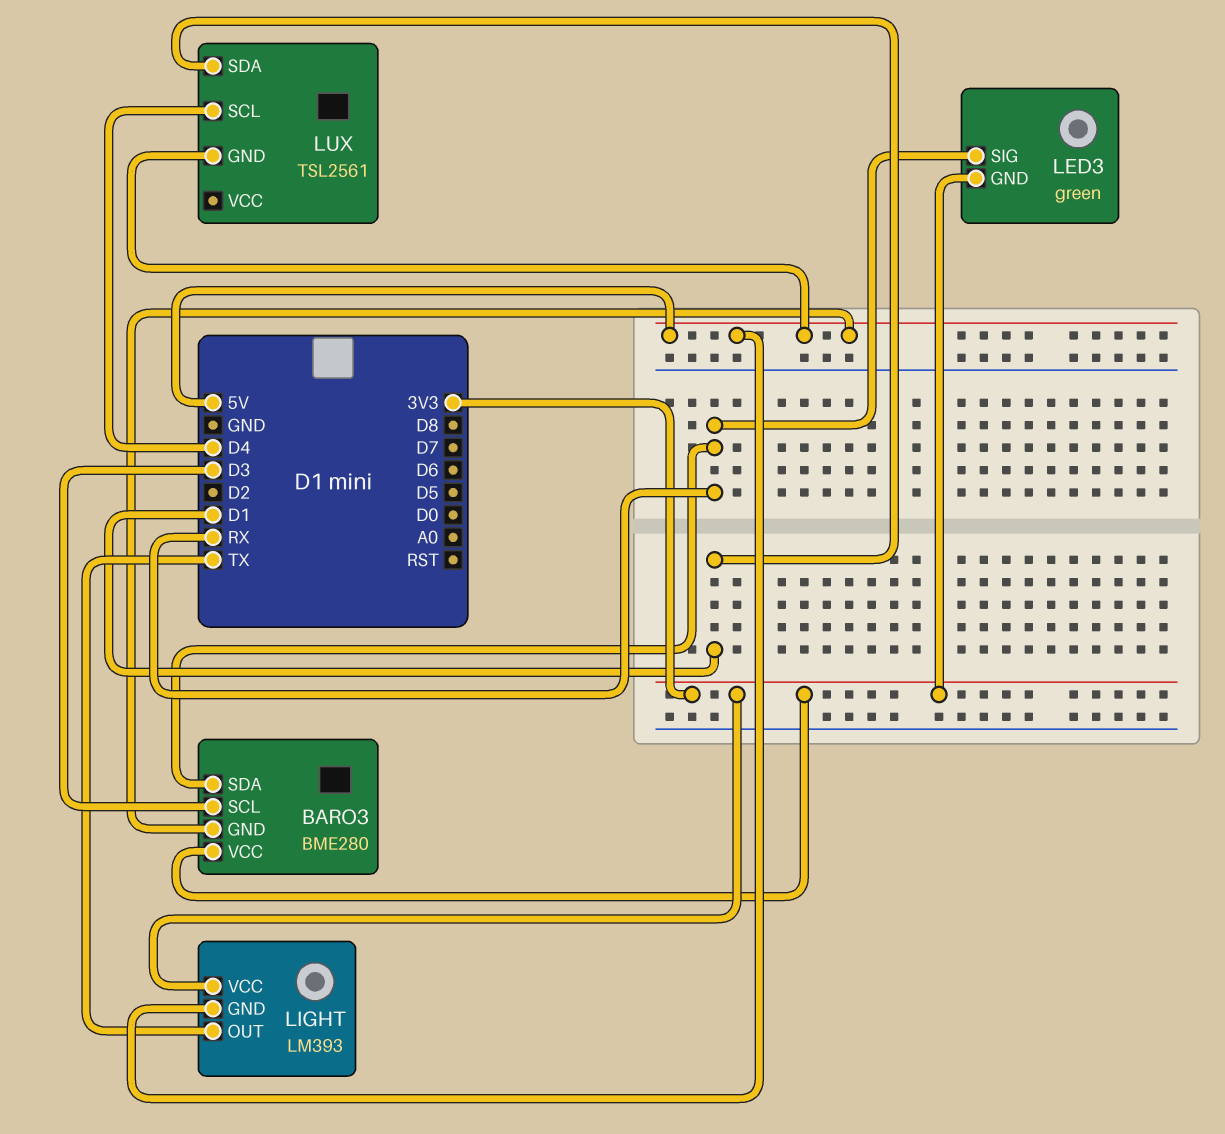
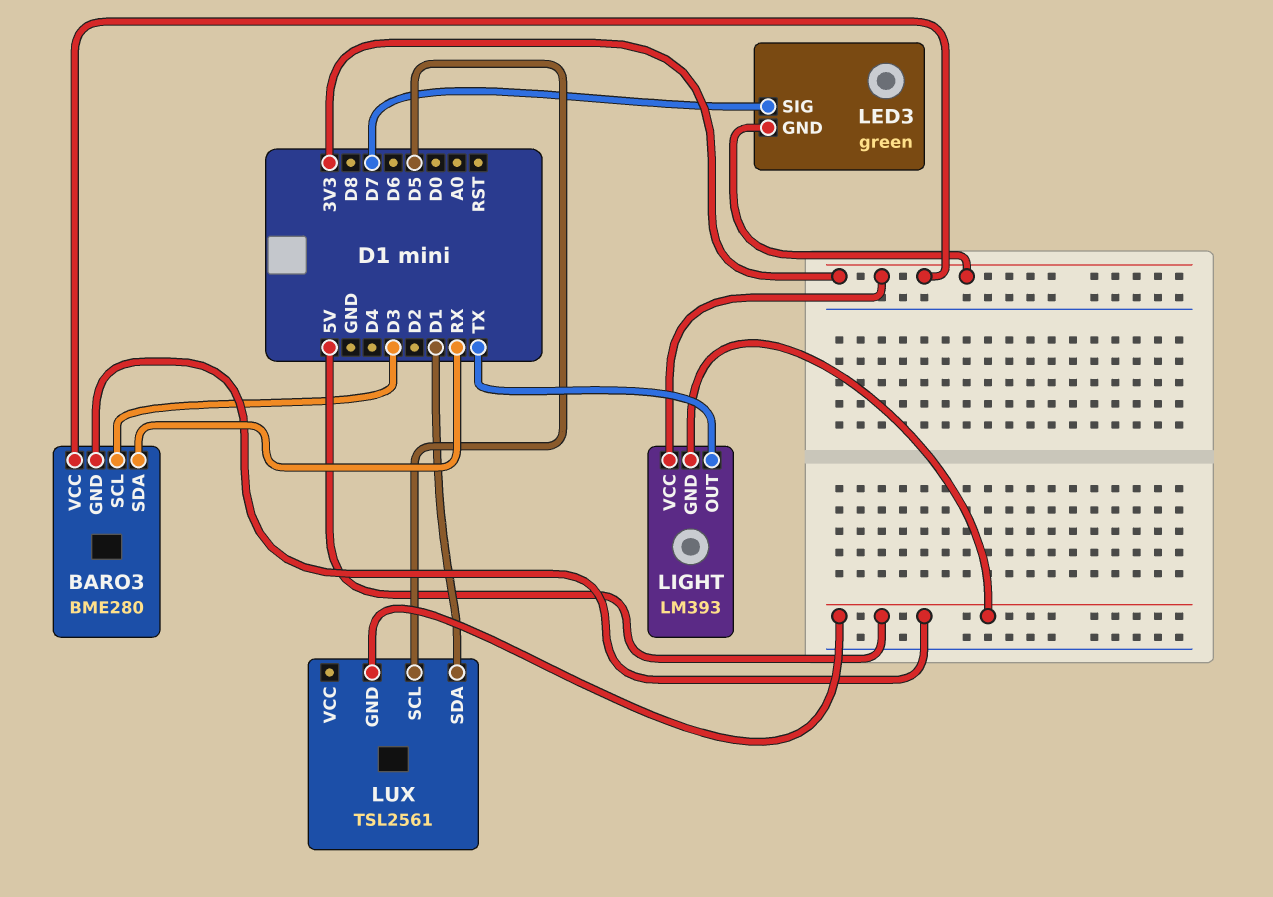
LED3 pin SIG: RX -> D7
LUX pin SCL: D4 -> D5

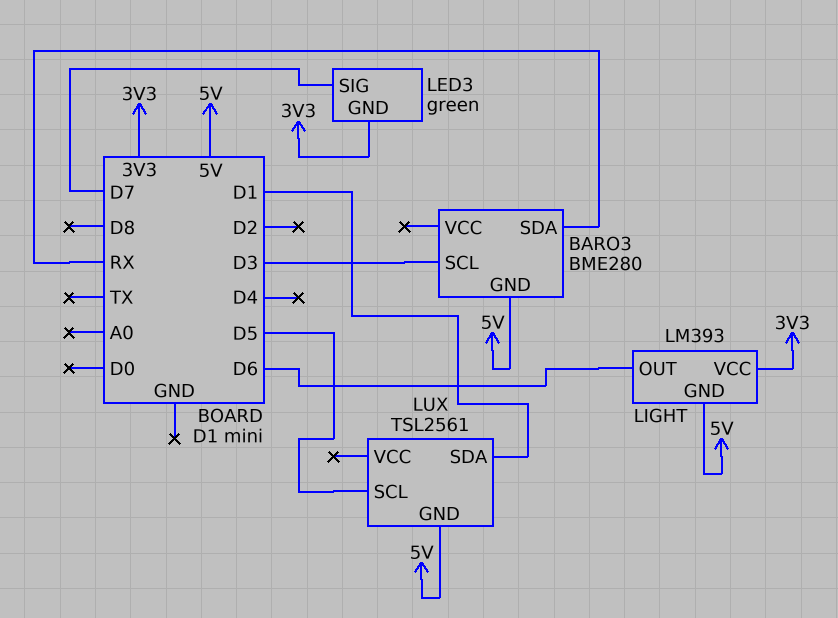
BARO3 pin VCC: 3V3 -> none
LIGHT pin OUT: TX -> D6

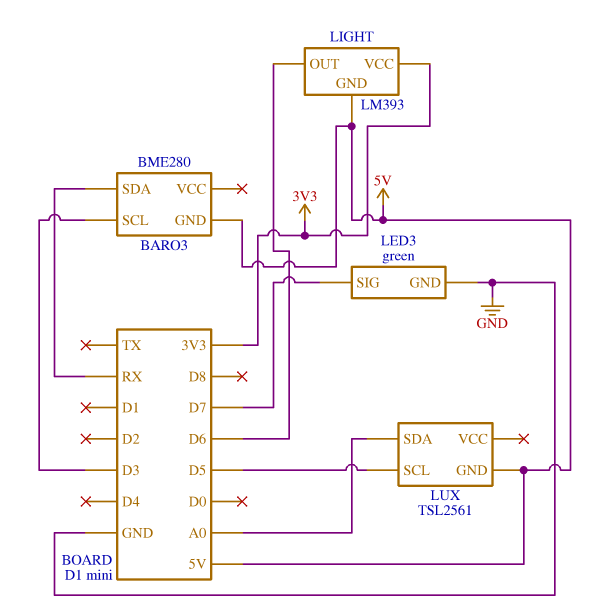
LED3 pin GND: 3V3 -> GND
LUX pin SDA: D1 -> A0

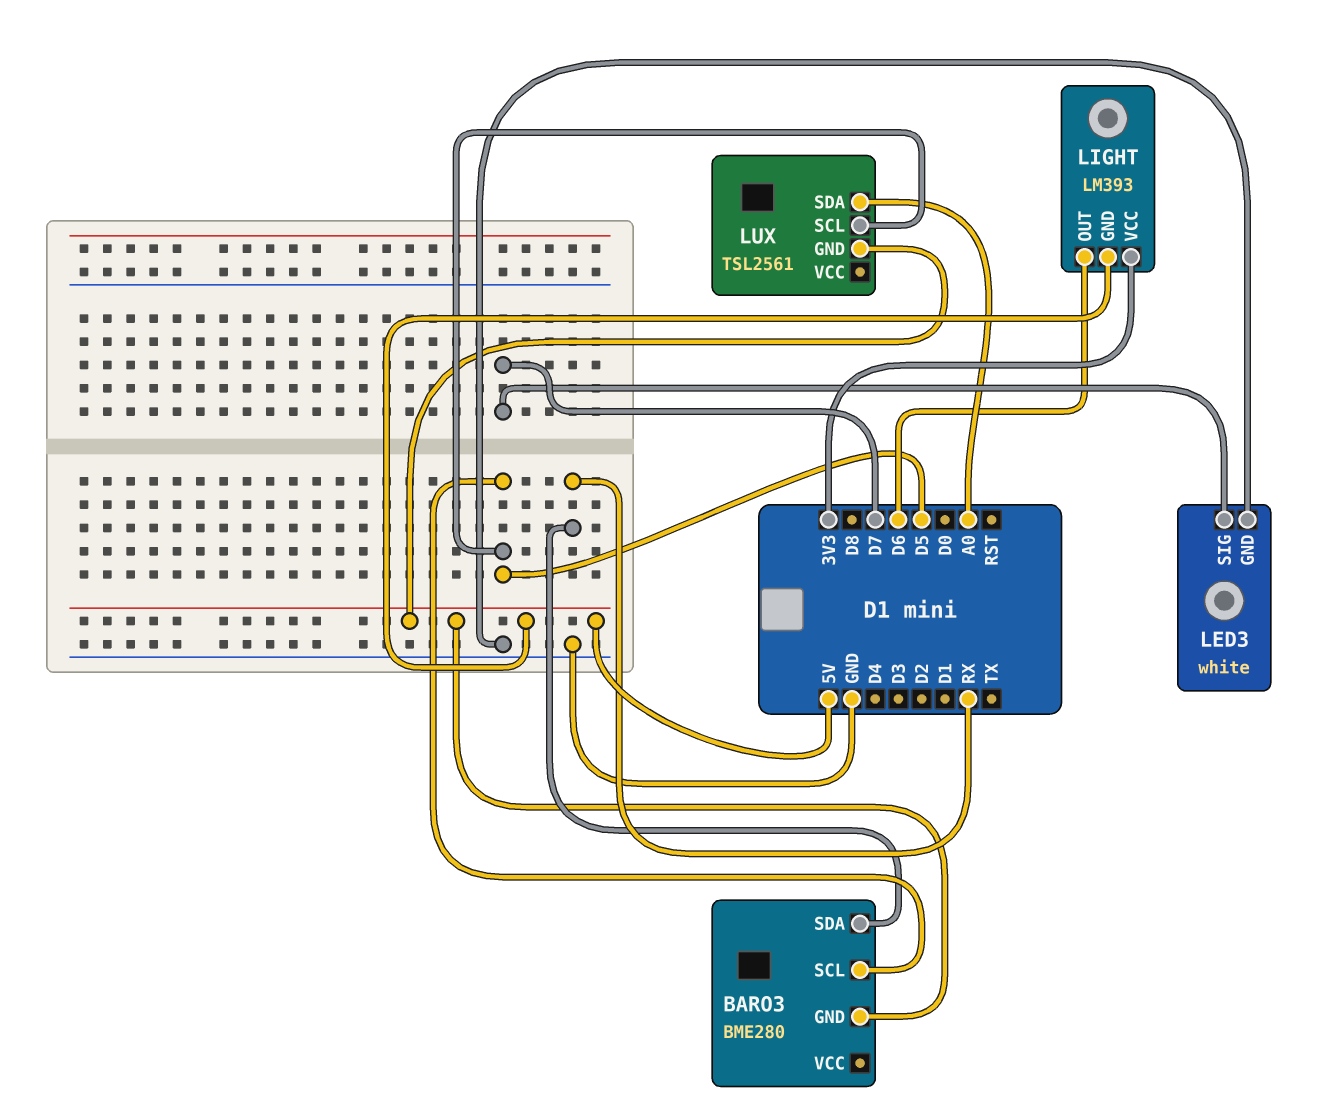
BARO3 pin SCL: D3 -> D5
LED3: green -> white

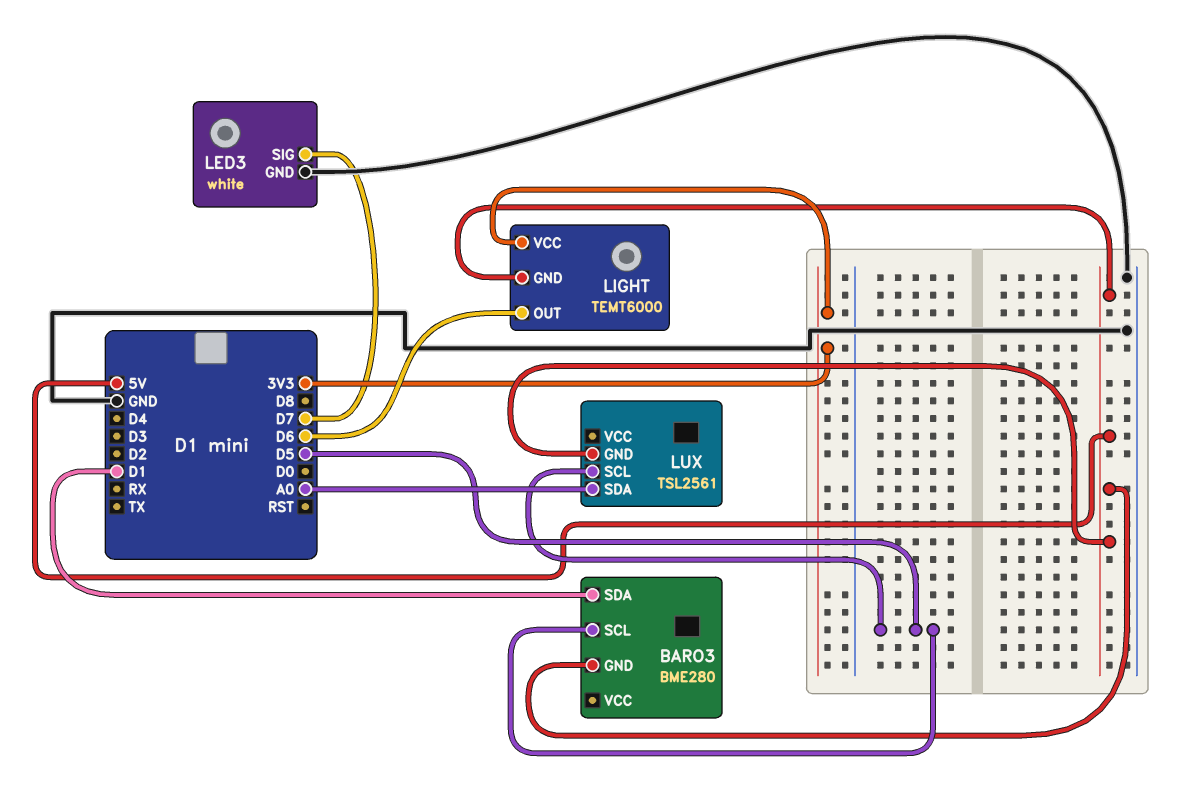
BARO3 pin SDA: RX -> D1
LIGHT: LM393 -> TEMT6000

